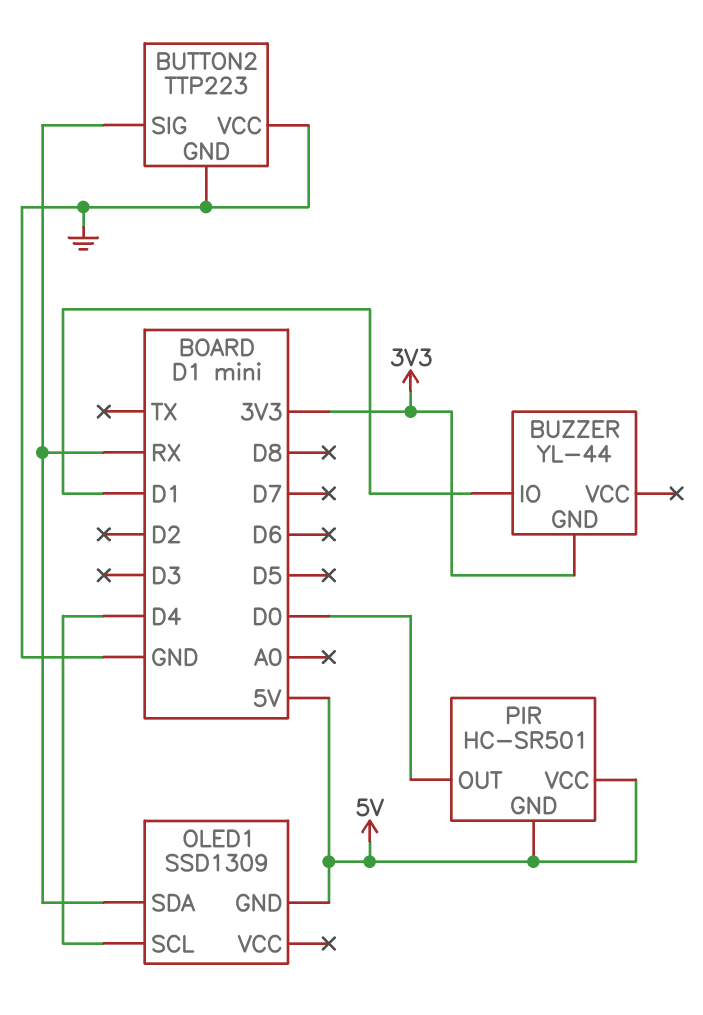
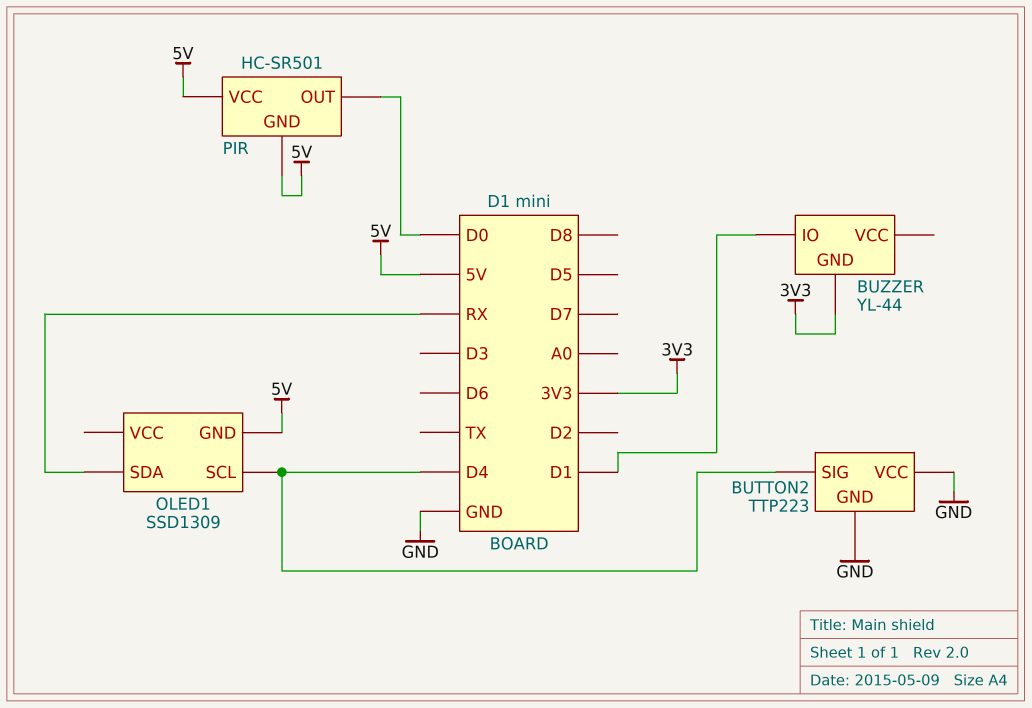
BUTTON2 pin SIG: RX -> D4

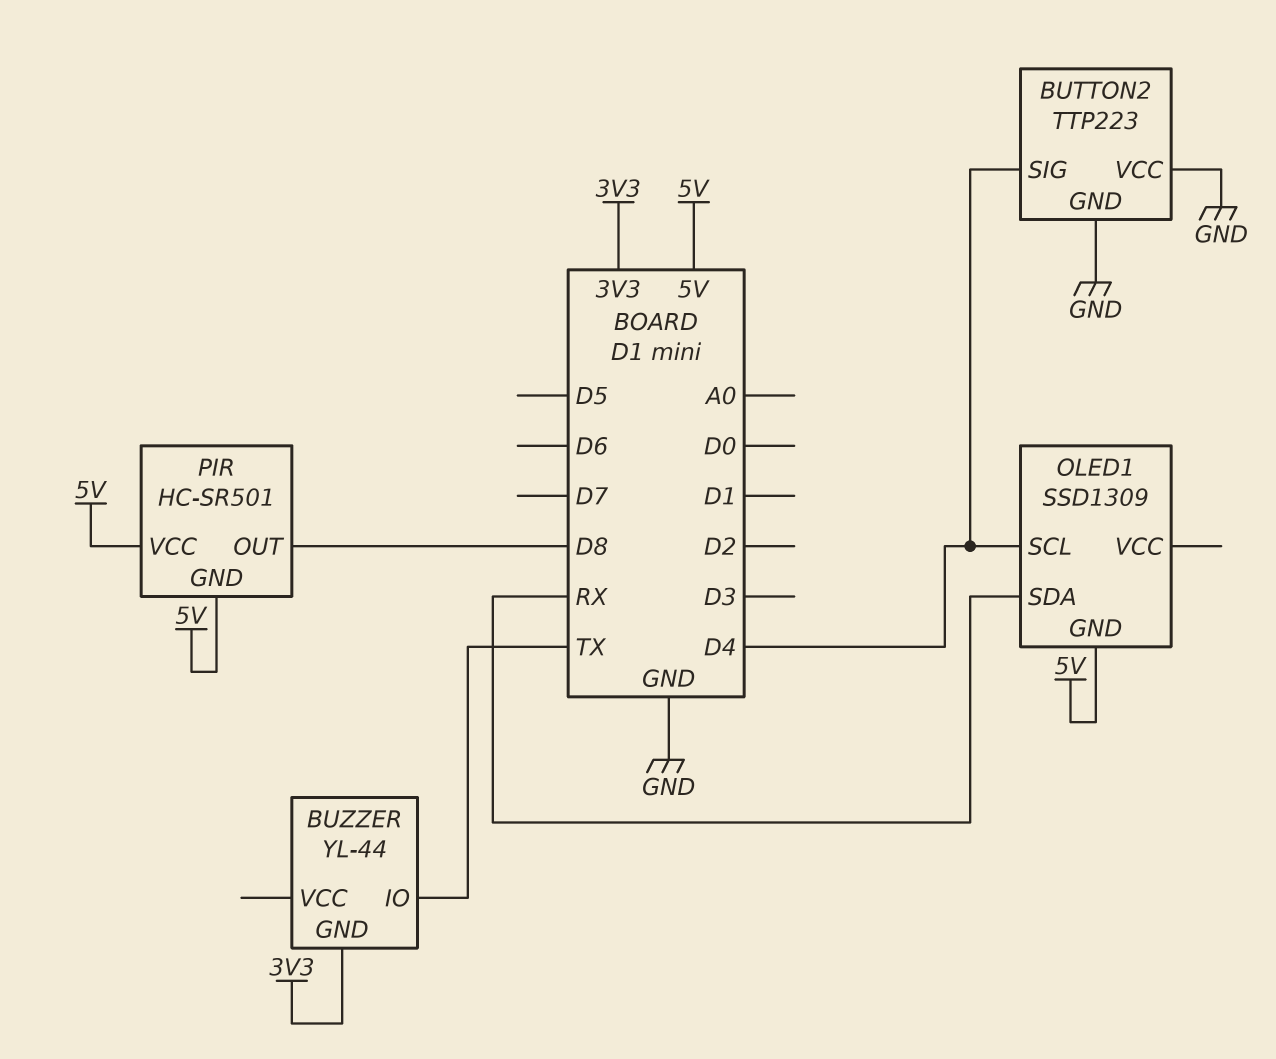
BUZZER pin IO: D1 -> TX
PIR pin OUT: D0 -> D8

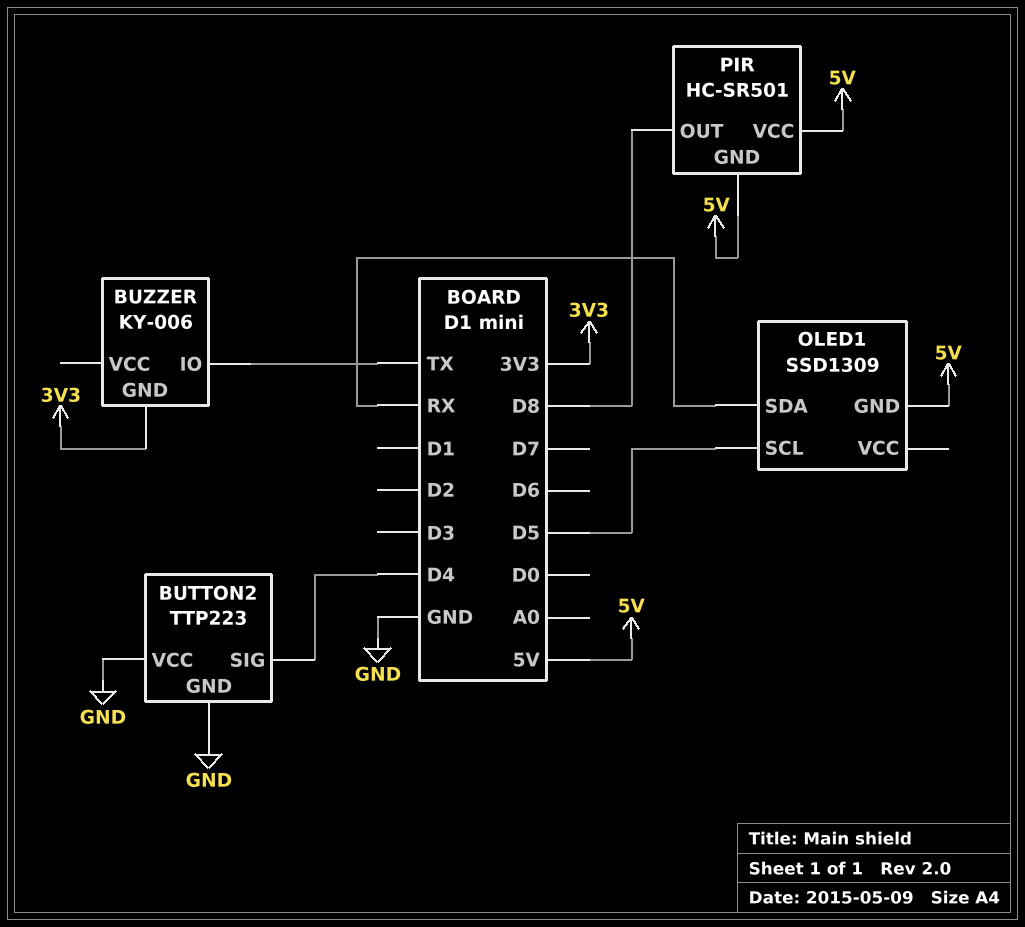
BUZZER: YL-44 -> KY-006
OLED1 pin SCL: D4 -> D5

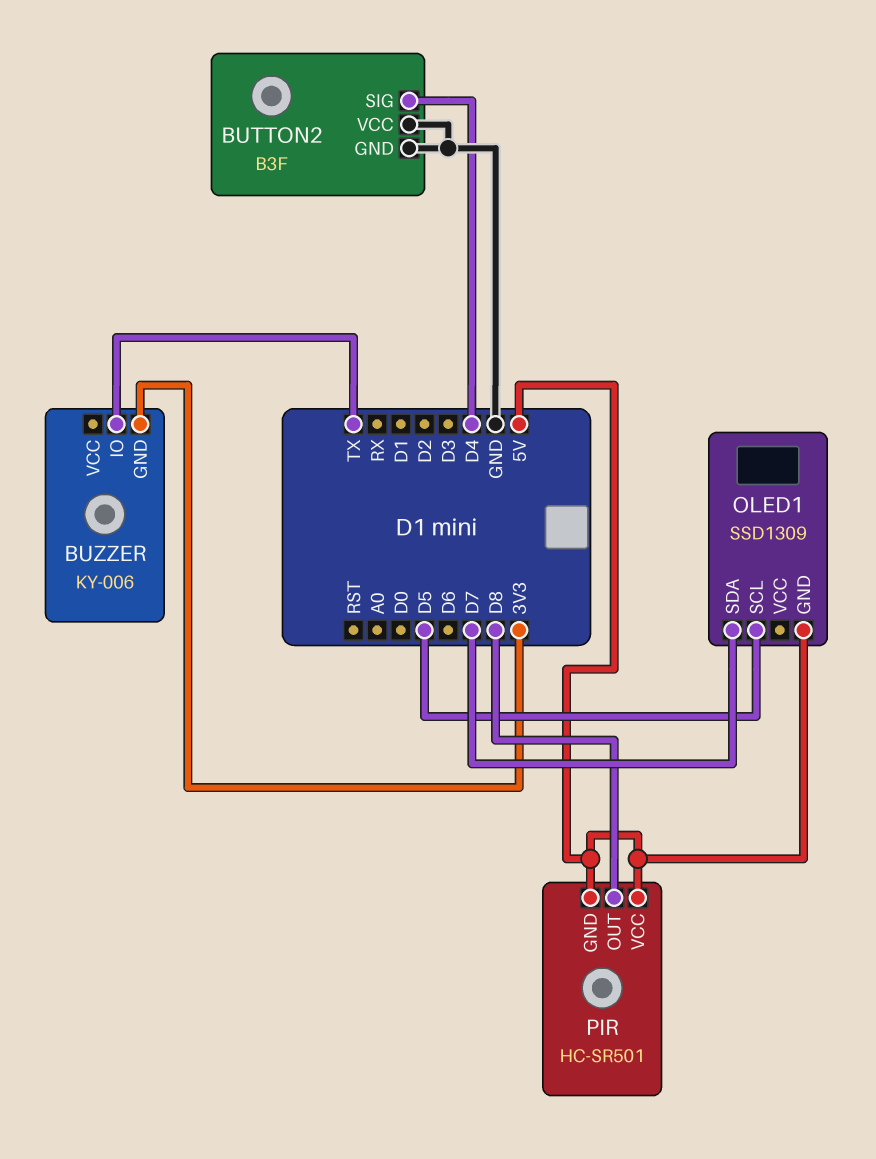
BUTTON2: TTP223 -> B3F
OLED1 pin SDA: RX -> D7

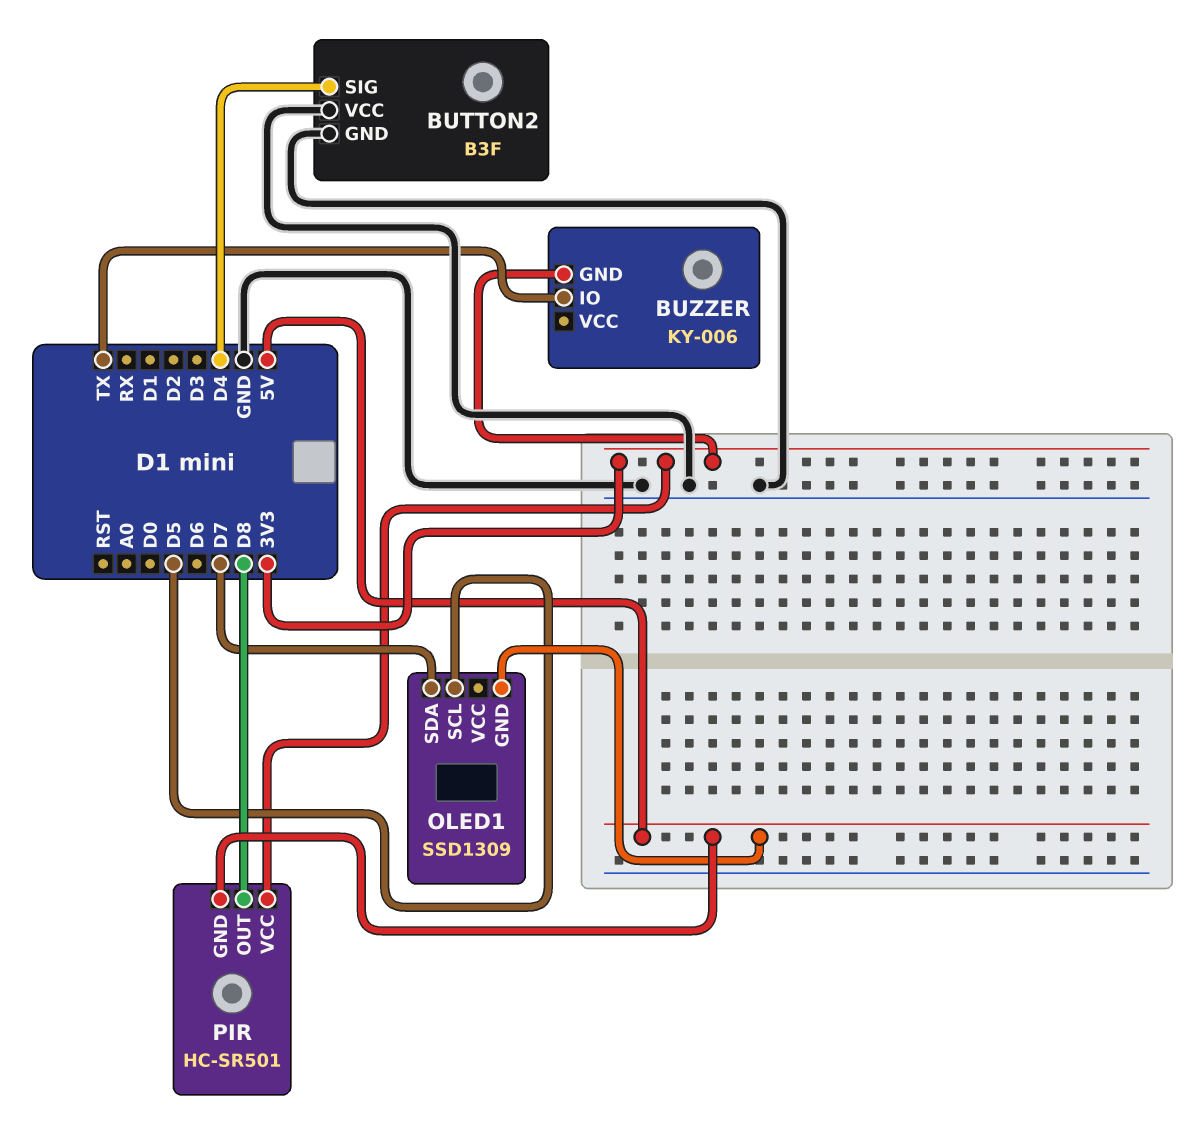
PIR pin VCC: 5V -> 3V3

